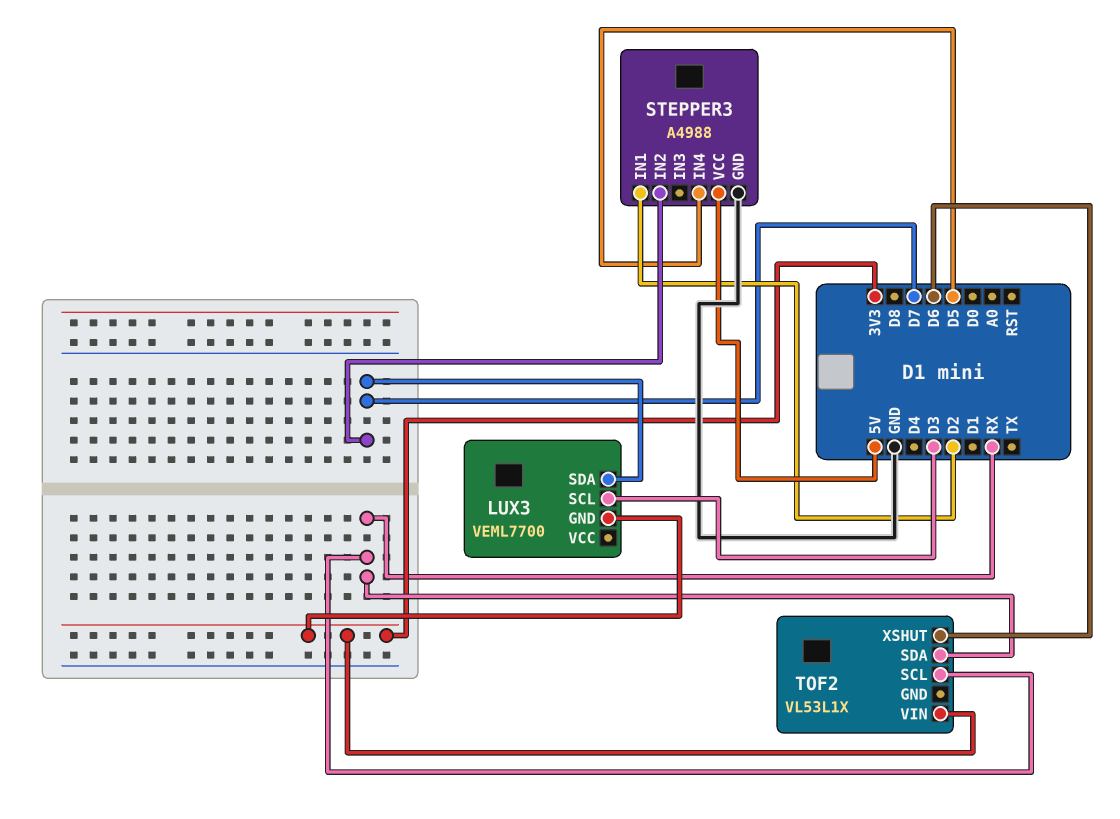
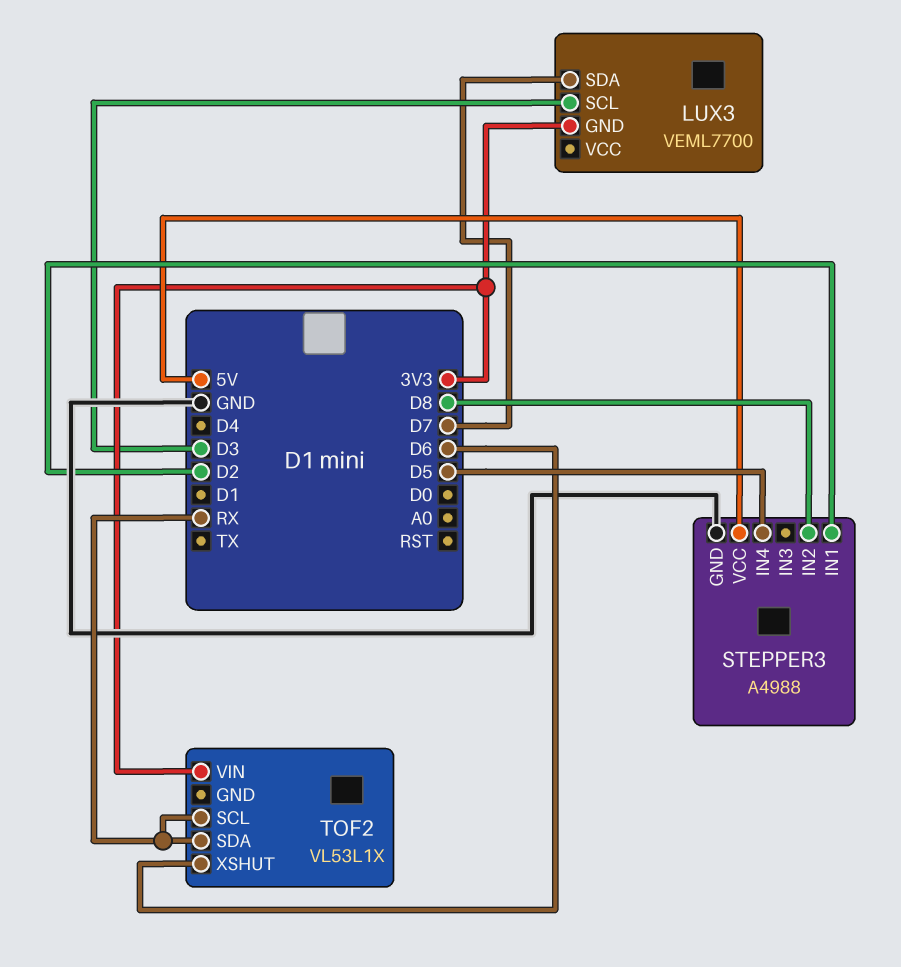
STEPPER3 pin IN2: D7 -> D8

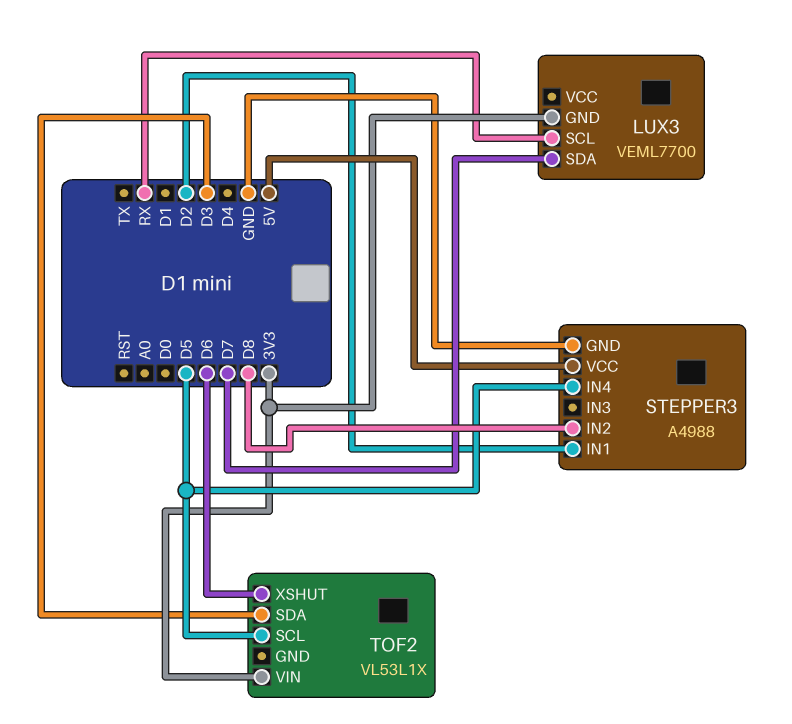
LUX3 pin SCL: D3 -> RX
TOF2 pin SCL: RX -> D5
TOF2 pin SDA: RX -> D3

